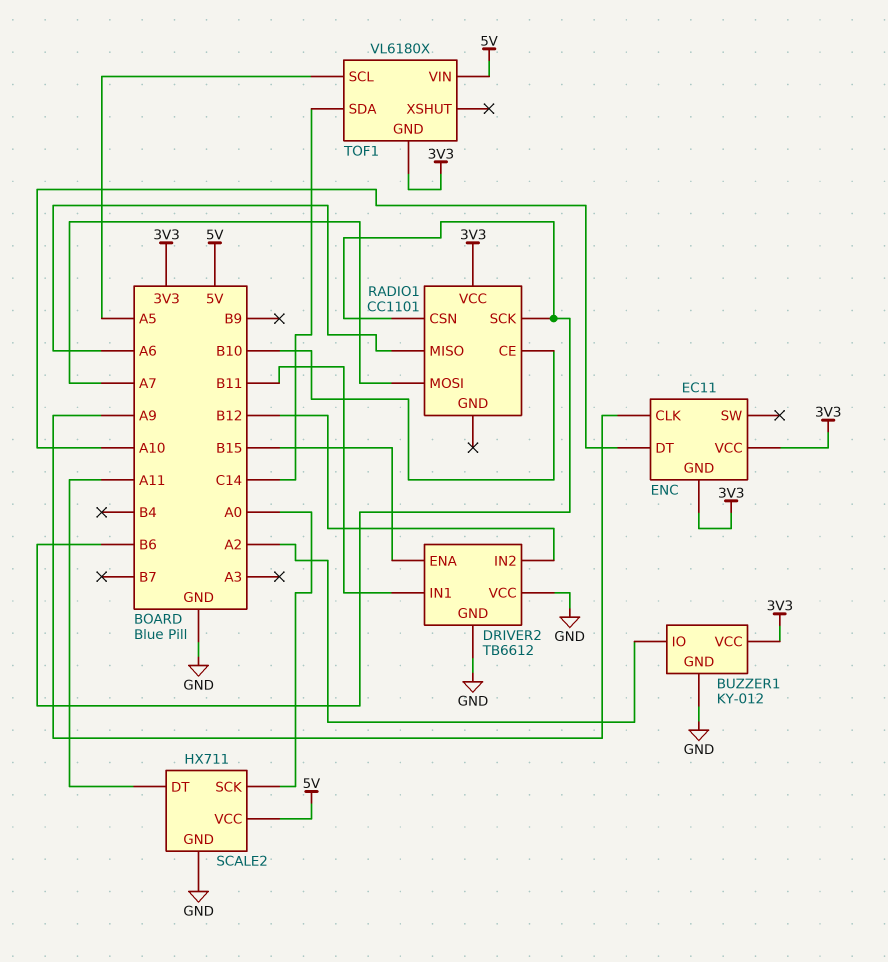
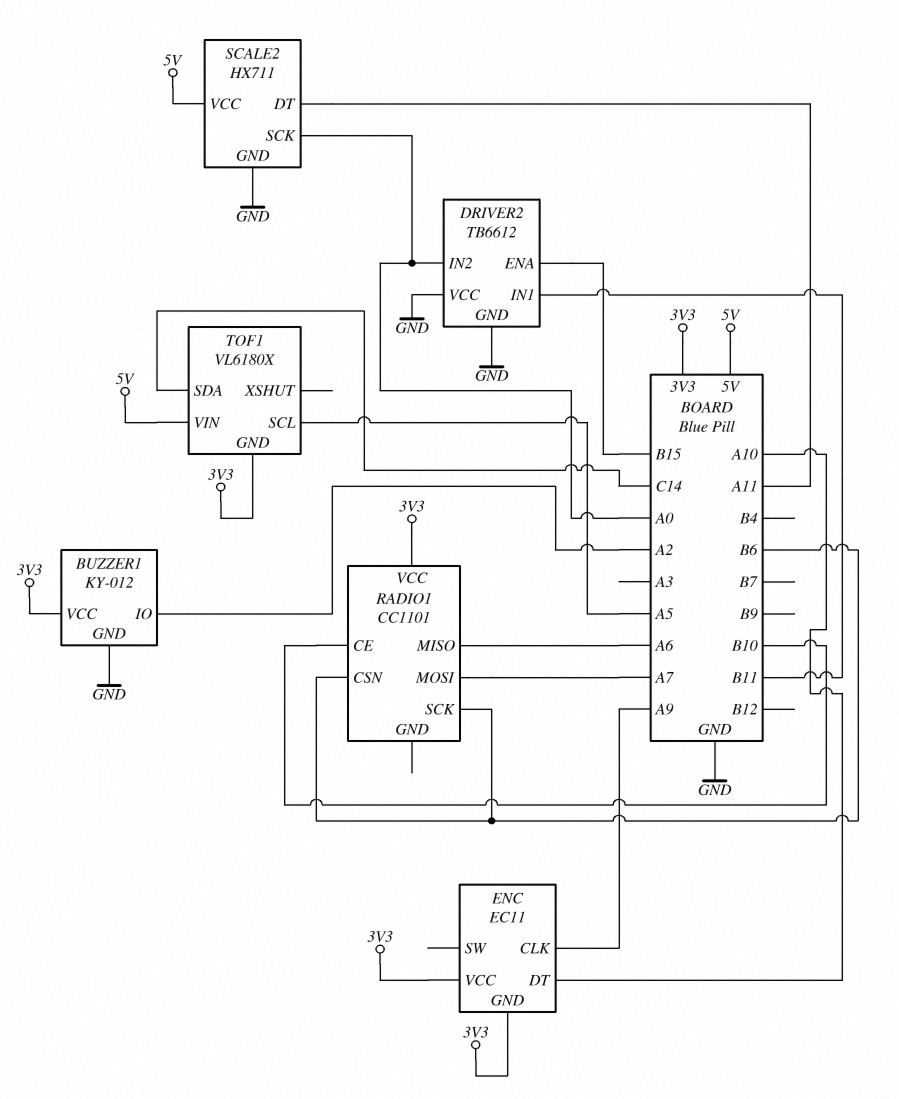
DRIVER2 pin IN2: B12 -> A0

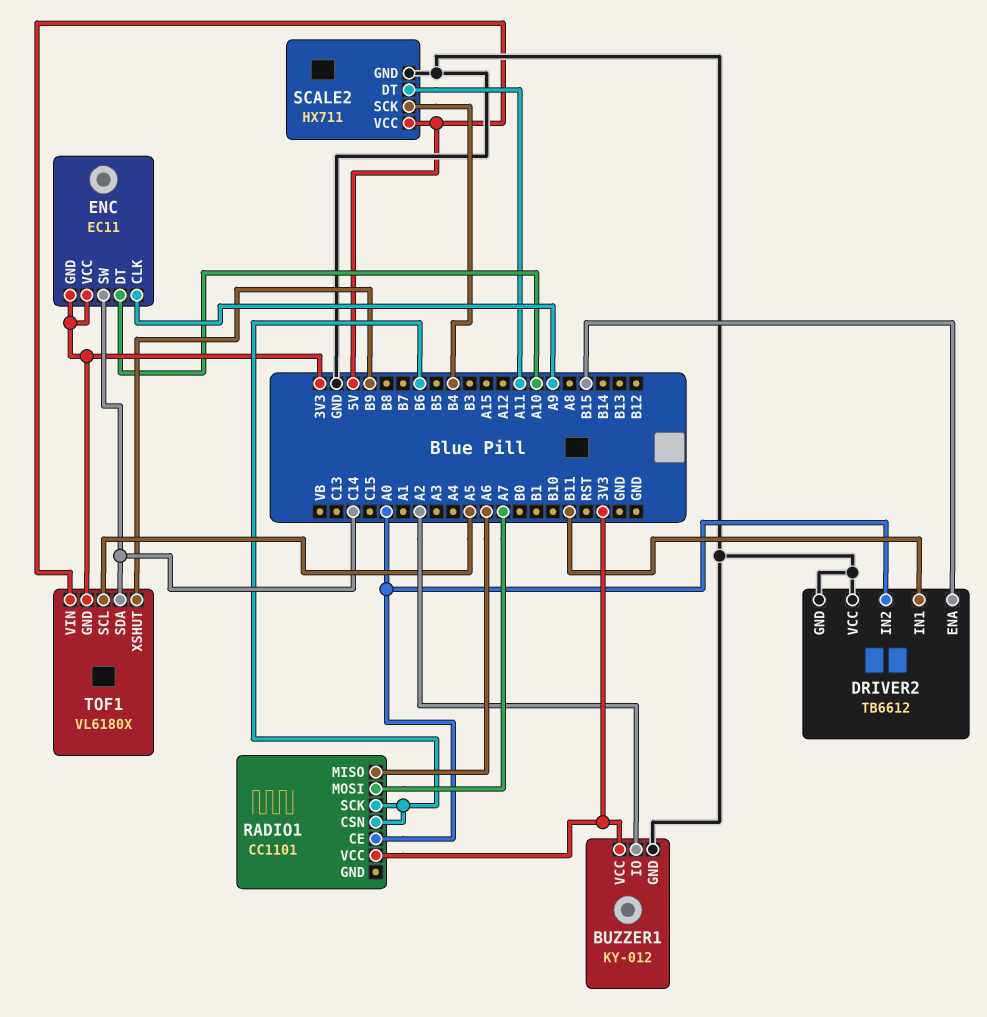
ENC pin SW: none -> C14
RADIO1 pin CE: B10 -> A0
SCALE2 pin SCK: A0 -> B4
TOF1 pin XSHUT: none -> B9

